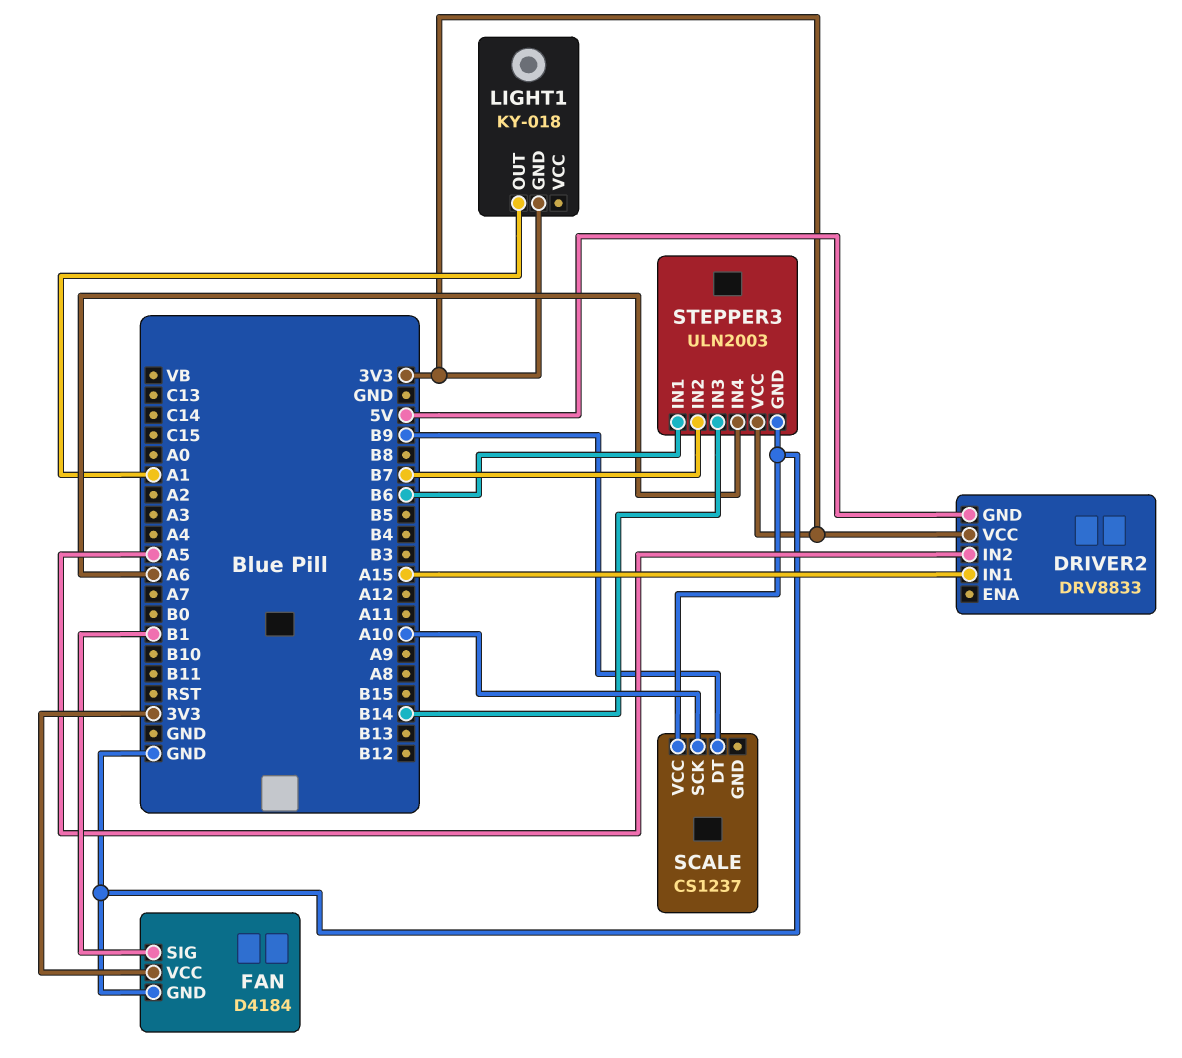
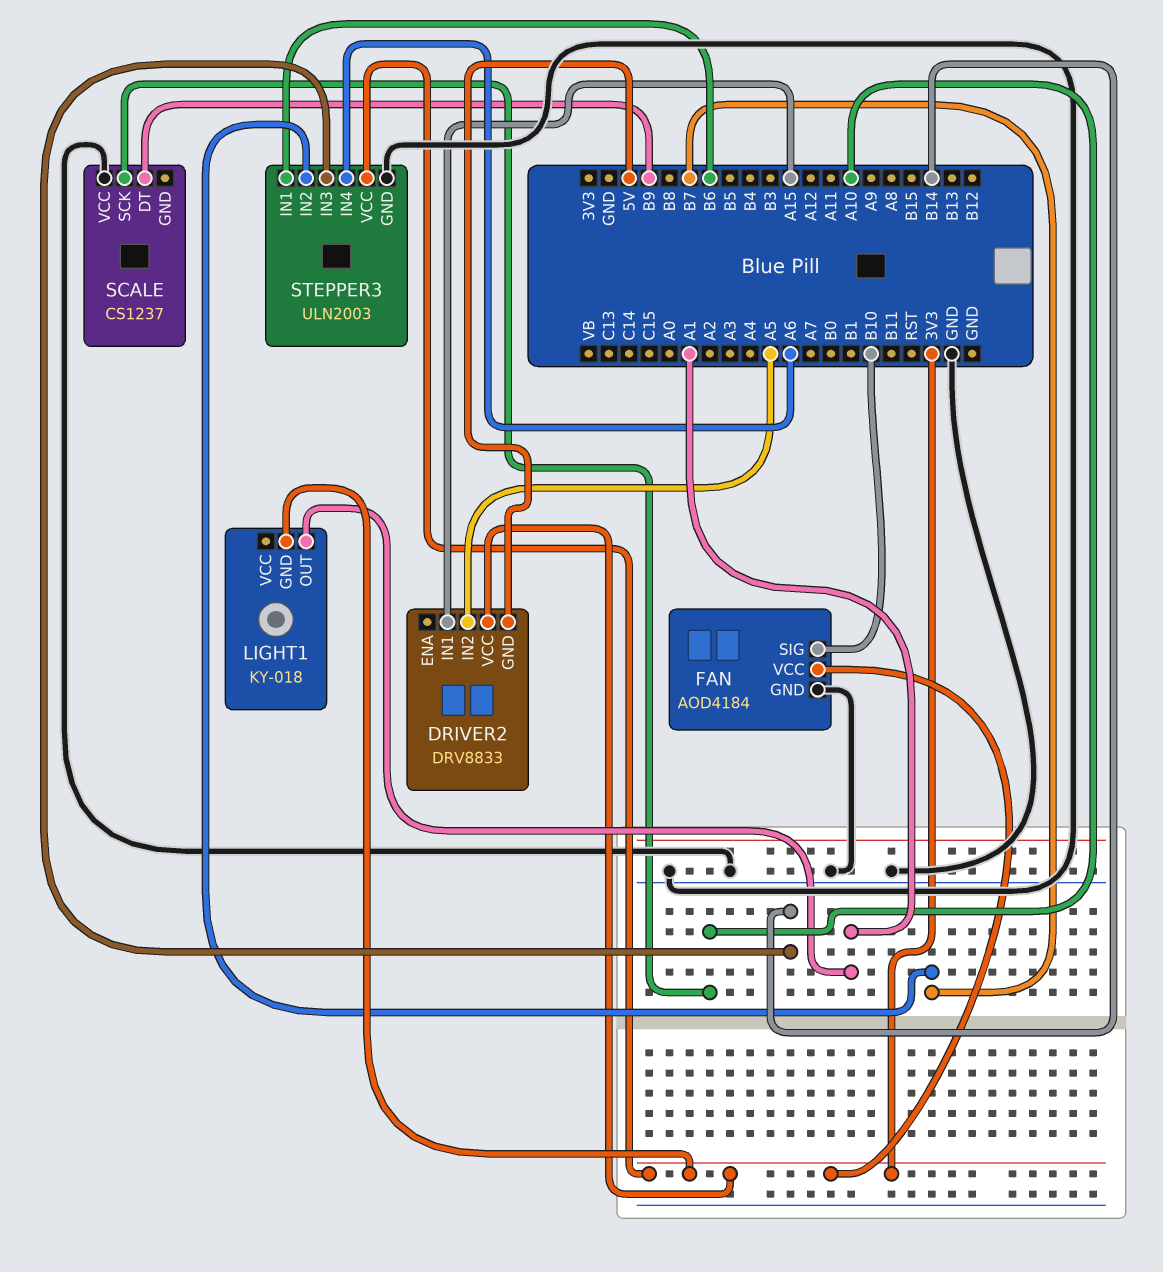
FAN: D4184 -> AOD4184
FAN pin SIG: B1 -> B10

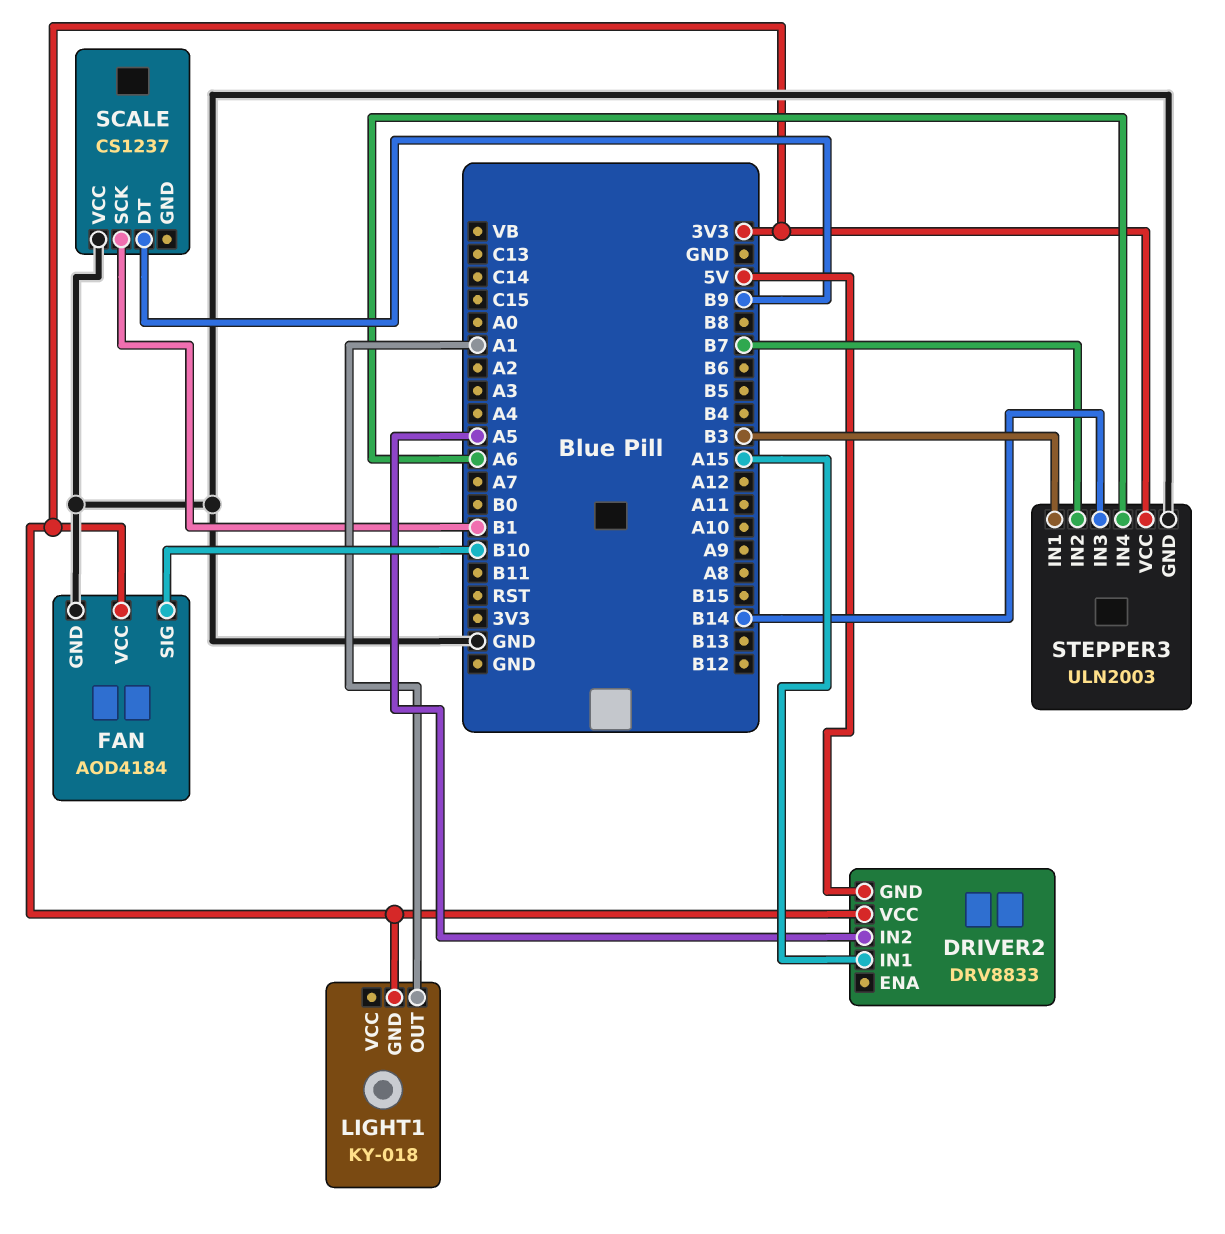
SCALE pin SCK: A10 -> B1
STEPPER3 pin IN1: B6 -> B3

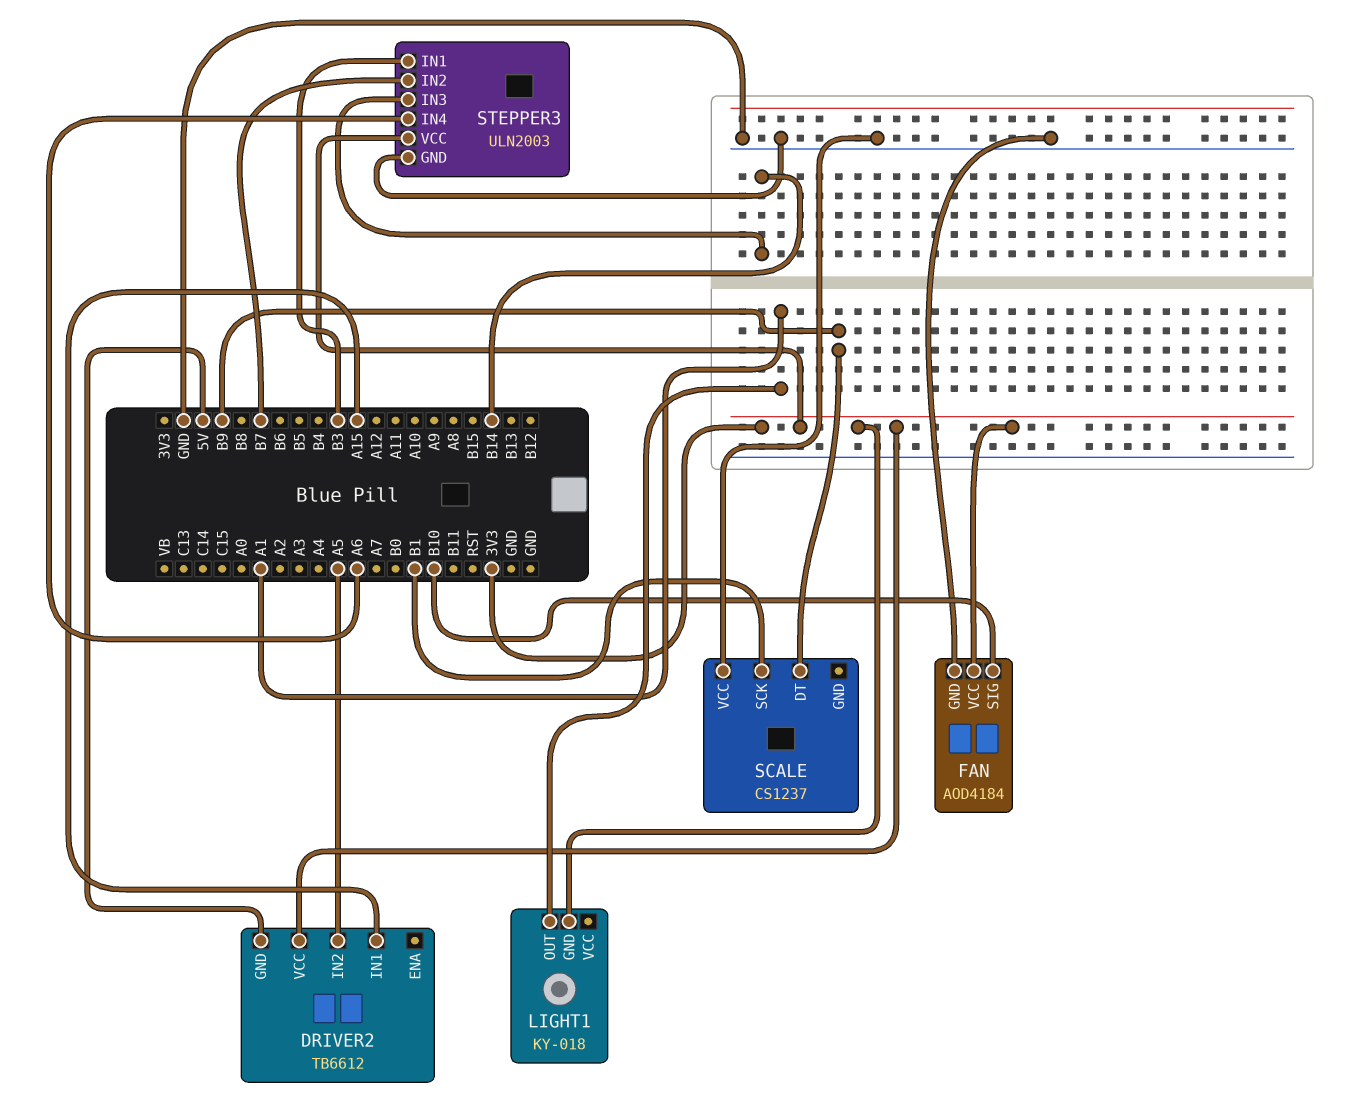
DRIVER2: DRV8833 -> TB6612

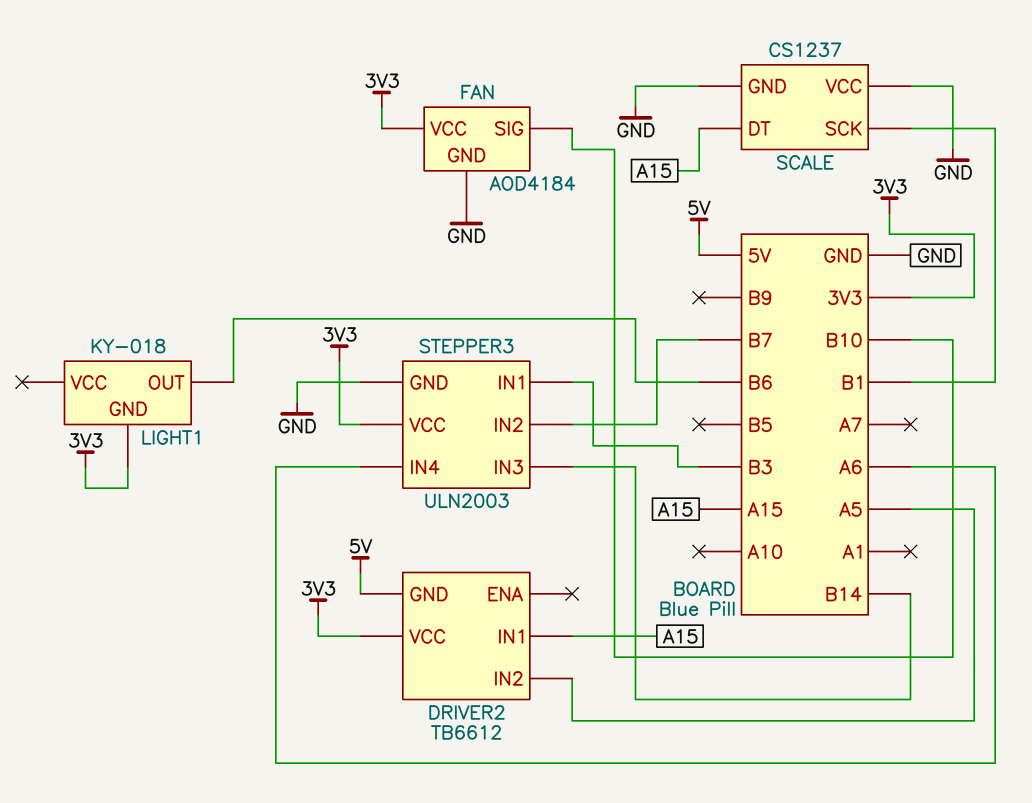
LIGHT1 pin OUT: A1 -> B6
SCALE pin DT: B9 -> A15
SCALE pin GND: none -> GND

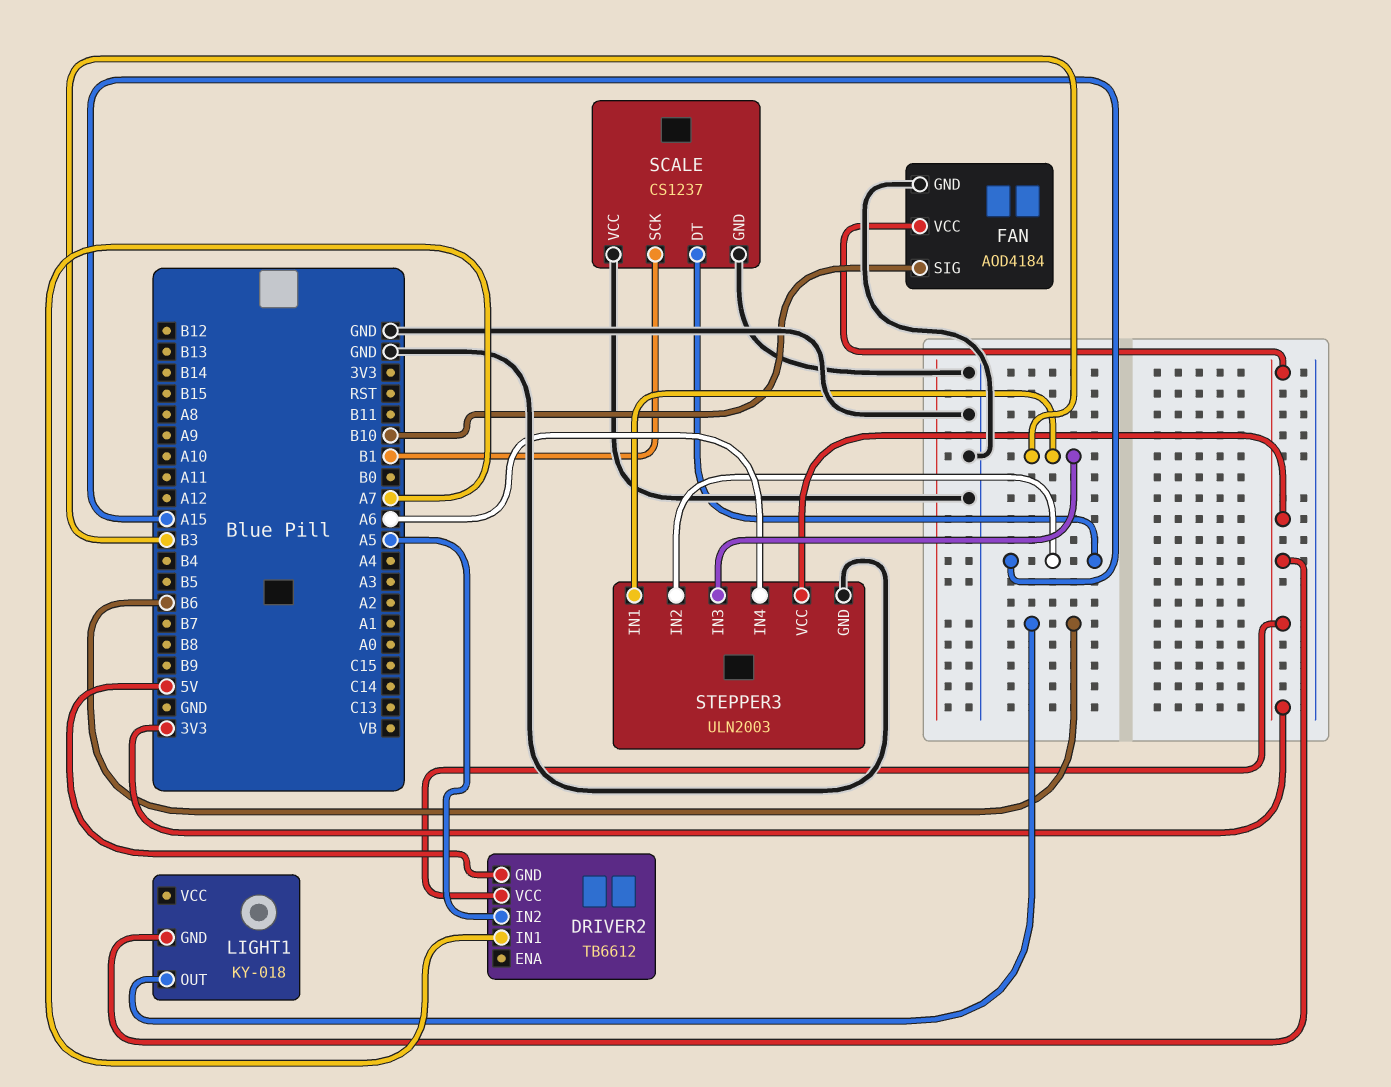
DRIVER2 pin IN1: A15 -> A7
STEPPER3 pin IN2: B7 -> A15
STEPPER3 pin IN3: B14 -> B3

